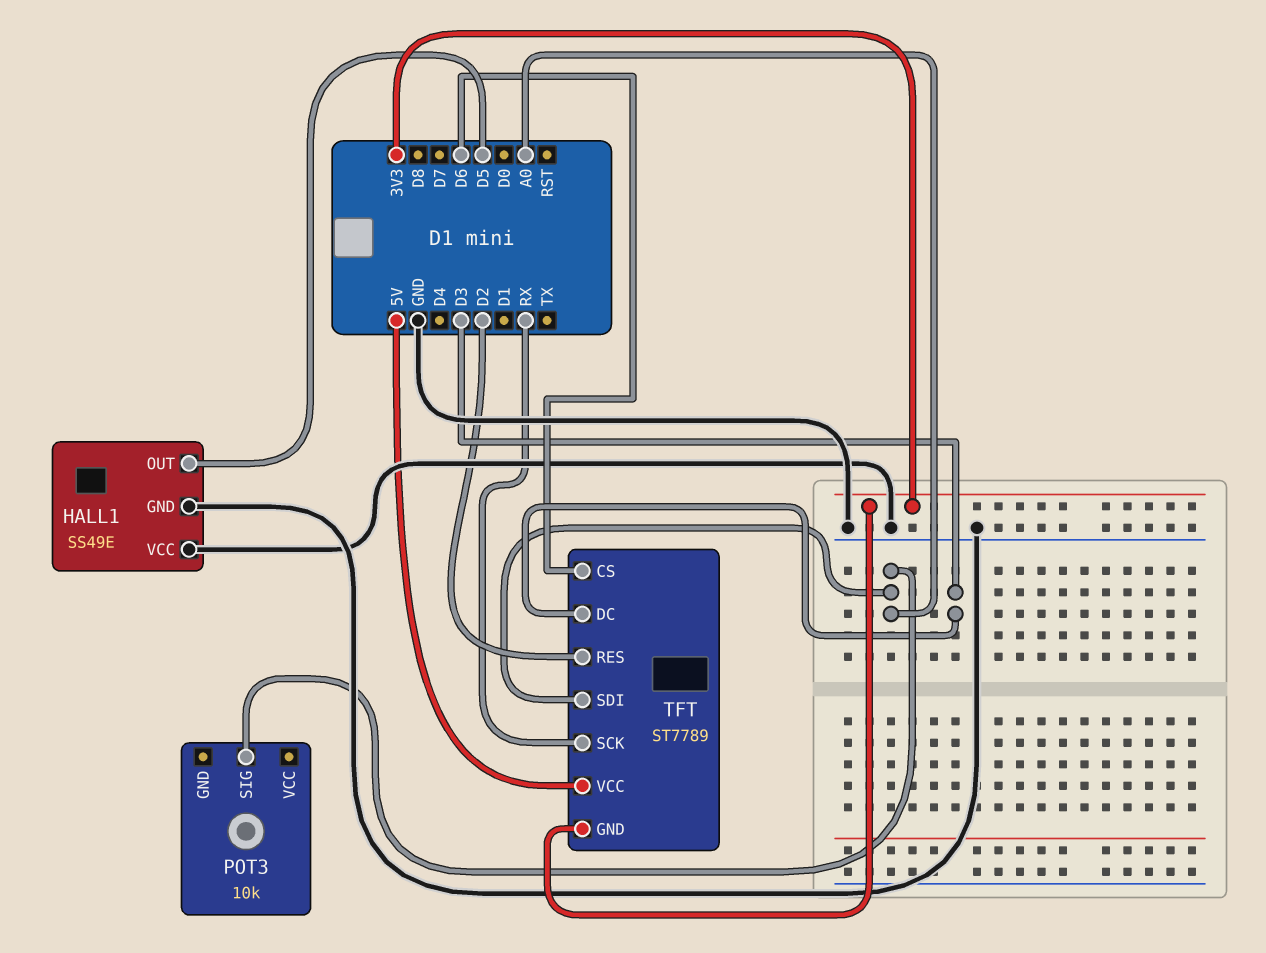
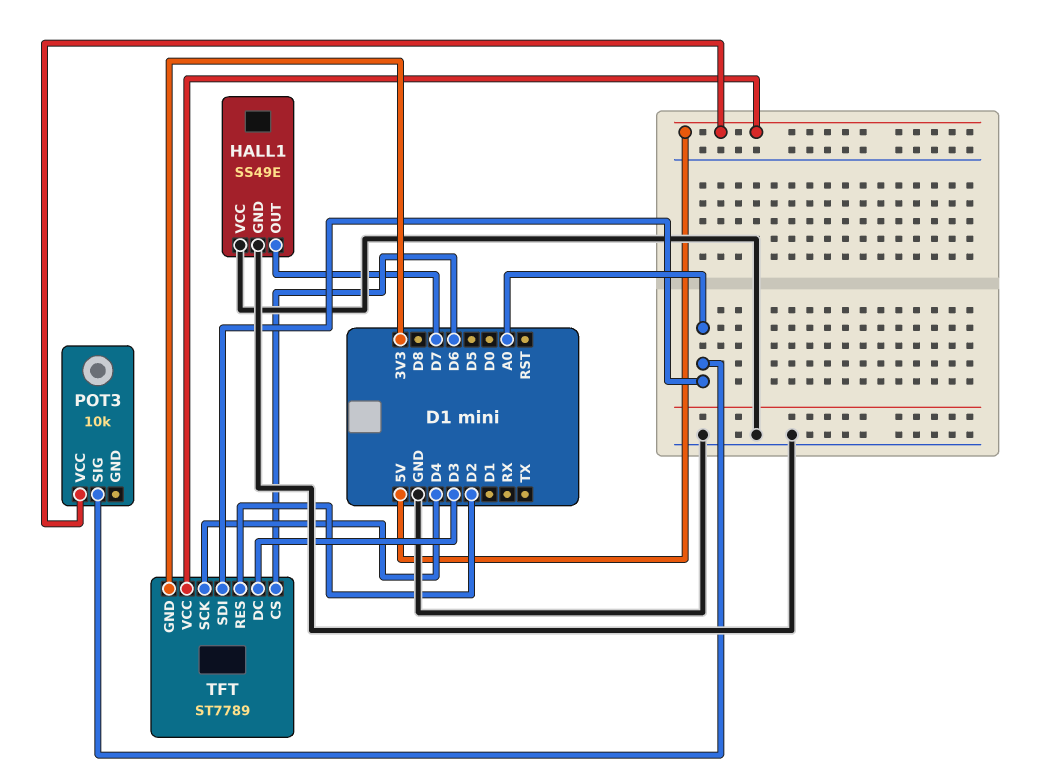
HALL1 pin OUT: D5 -> D7
POT3 pin VCC: none -> 5V
TFT pin SCK: RX -> D4

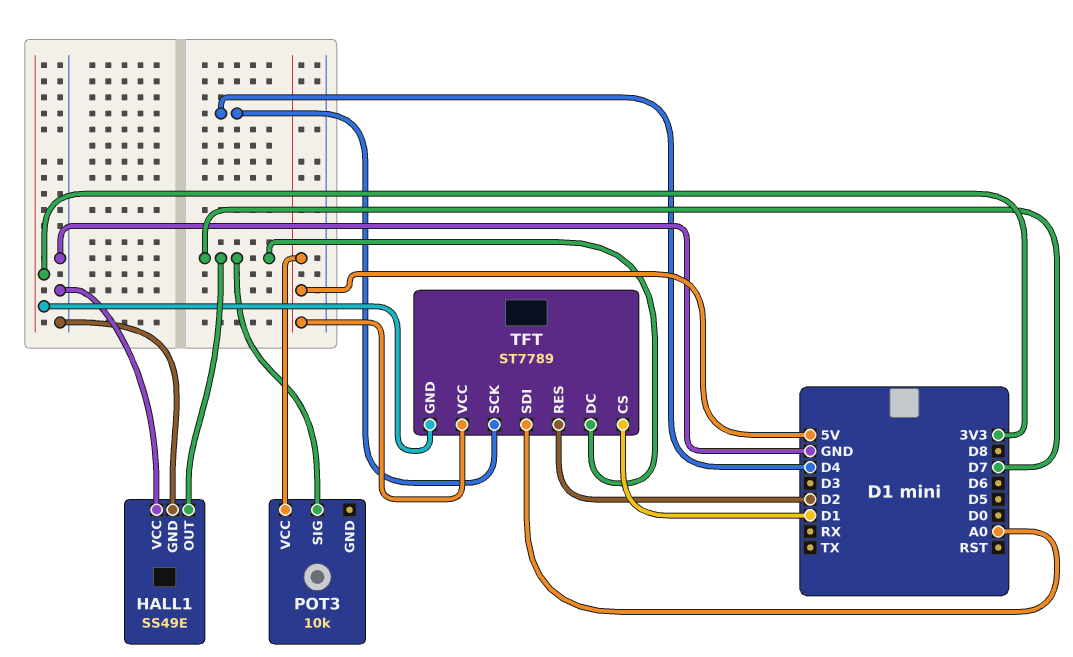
POT3 pin SIG: A0 -> D7
TFT pin CS: D6 -> D1
TFT pin DC: D3 -> D7

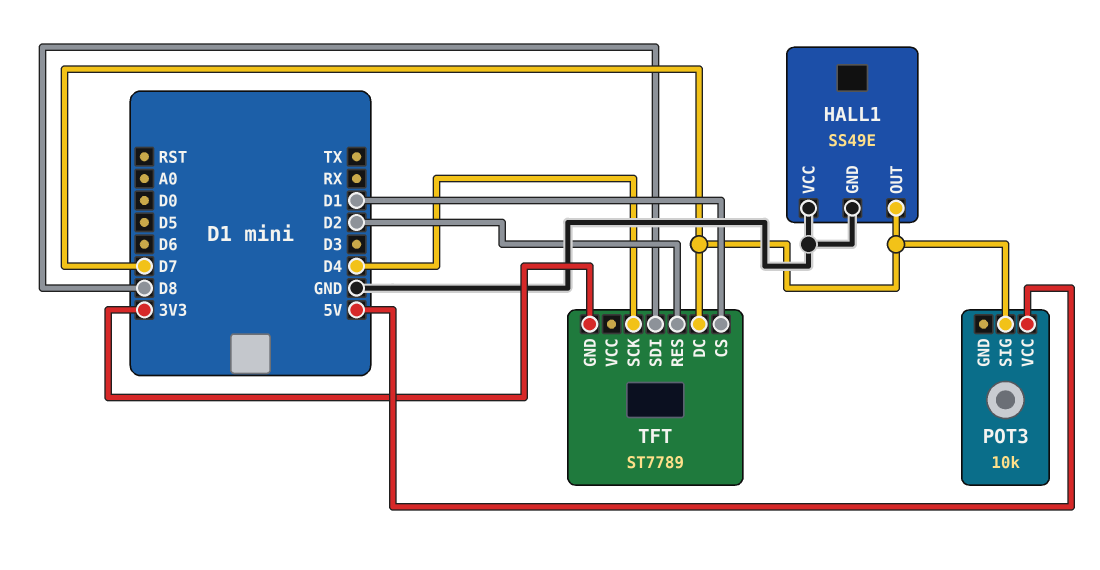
TFT pin SDI: A0 -> D8
TFT pin VCC: 5V -> none

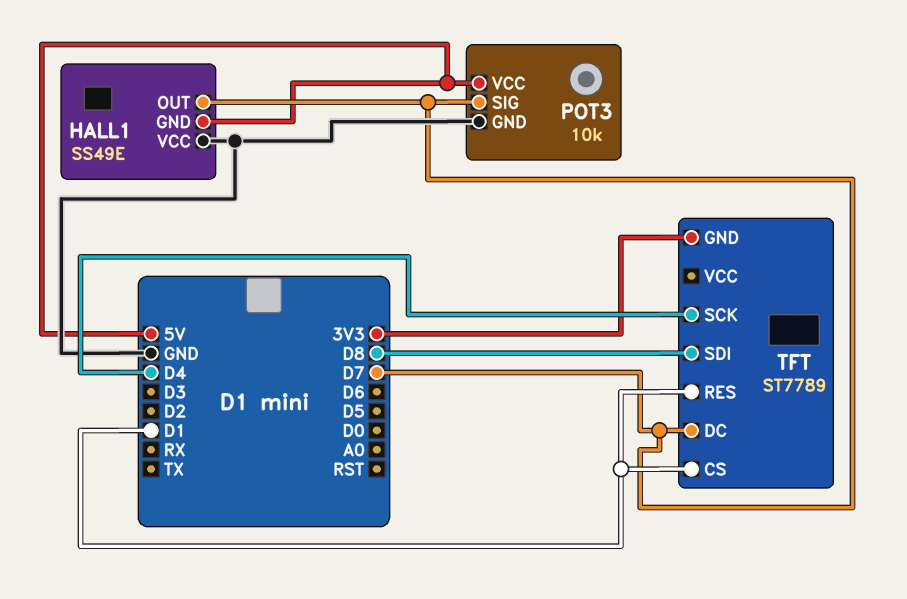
HALL1 pin GND: GND -> 5V
POT3 pin GND: none -> GND
TFT pin RES: D2 -> D1

